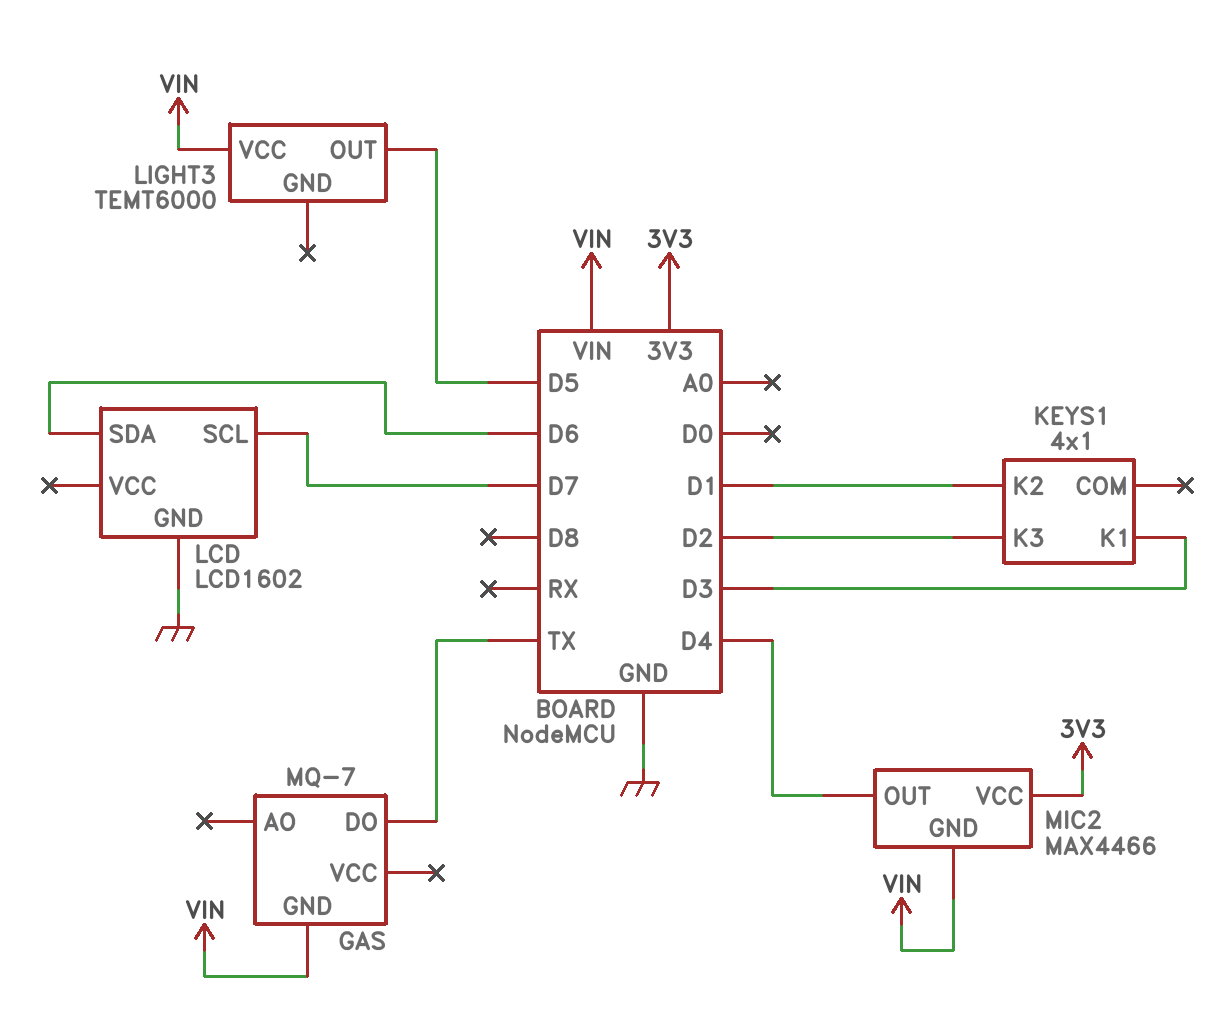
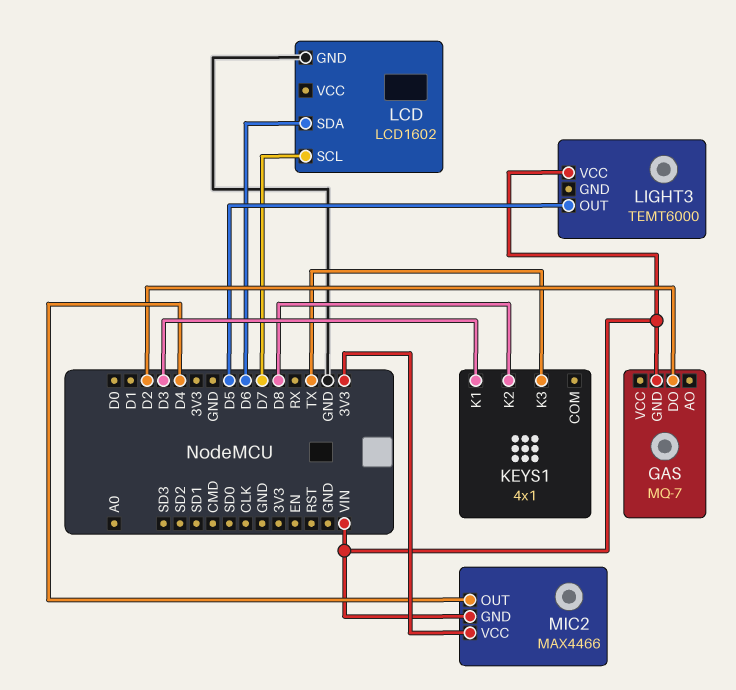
GAS pin DO: TX -> D2
KEYS1 pin K2: D1 -> D8
KEYS1 pin K3: D2 -> TX

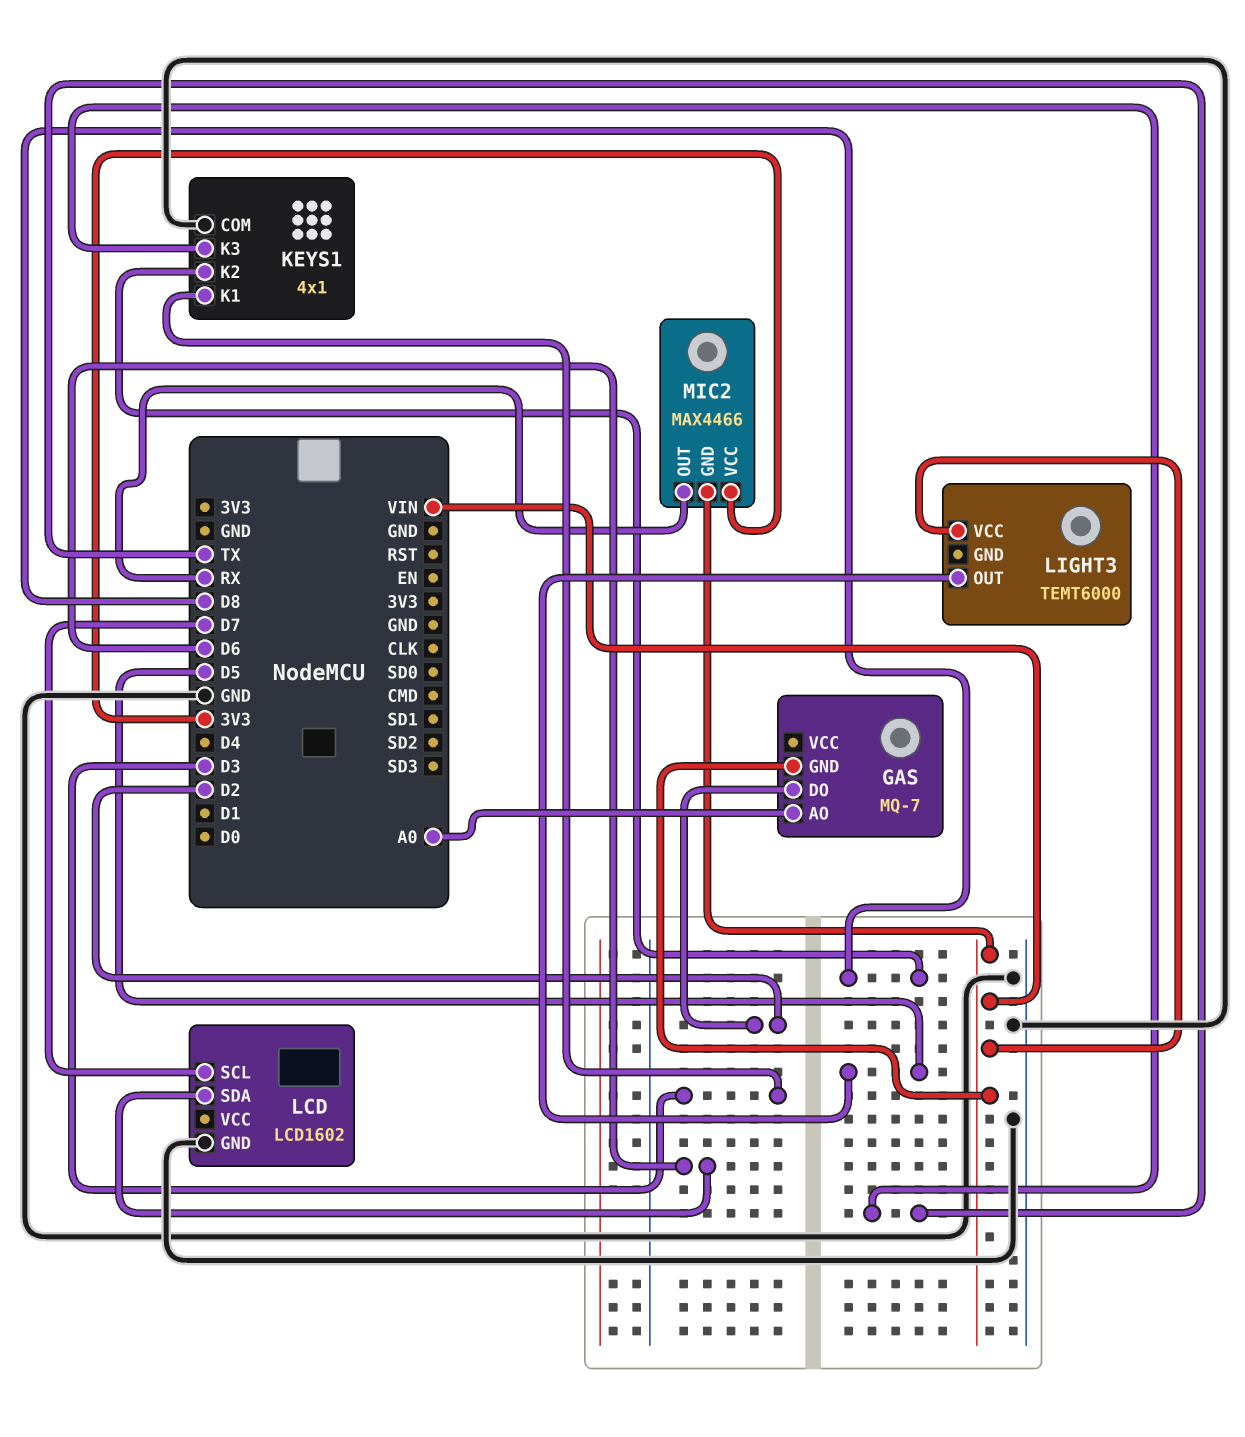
GAS pin AO: none -> A0
KEYS1 pin COM: none -> GND
MIC2 pin OUT: D4 -> RX

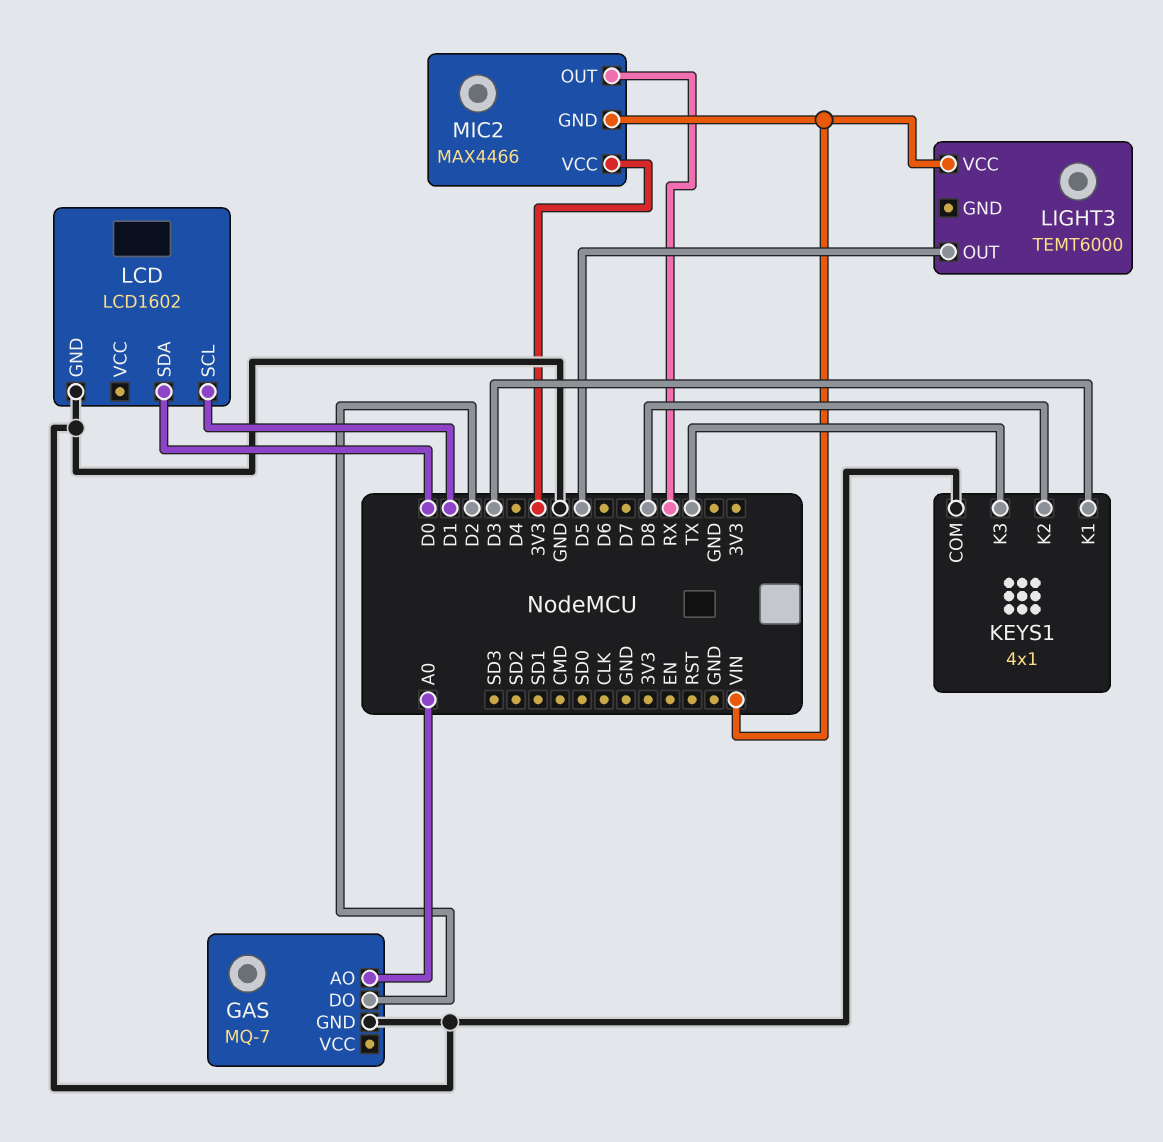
GAS pin GND: VIN -> GND
LCD pin SCL: D7 -> D1
LCD pin SDA: D6 -> D0

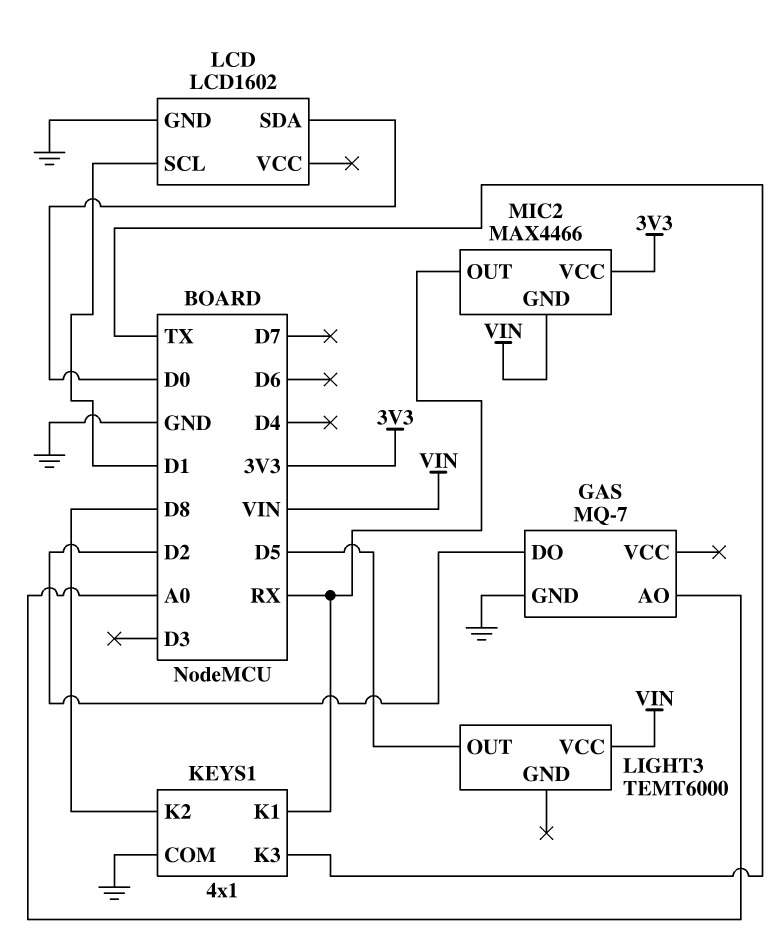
KEYS1 pin K1: D3 -> RX

